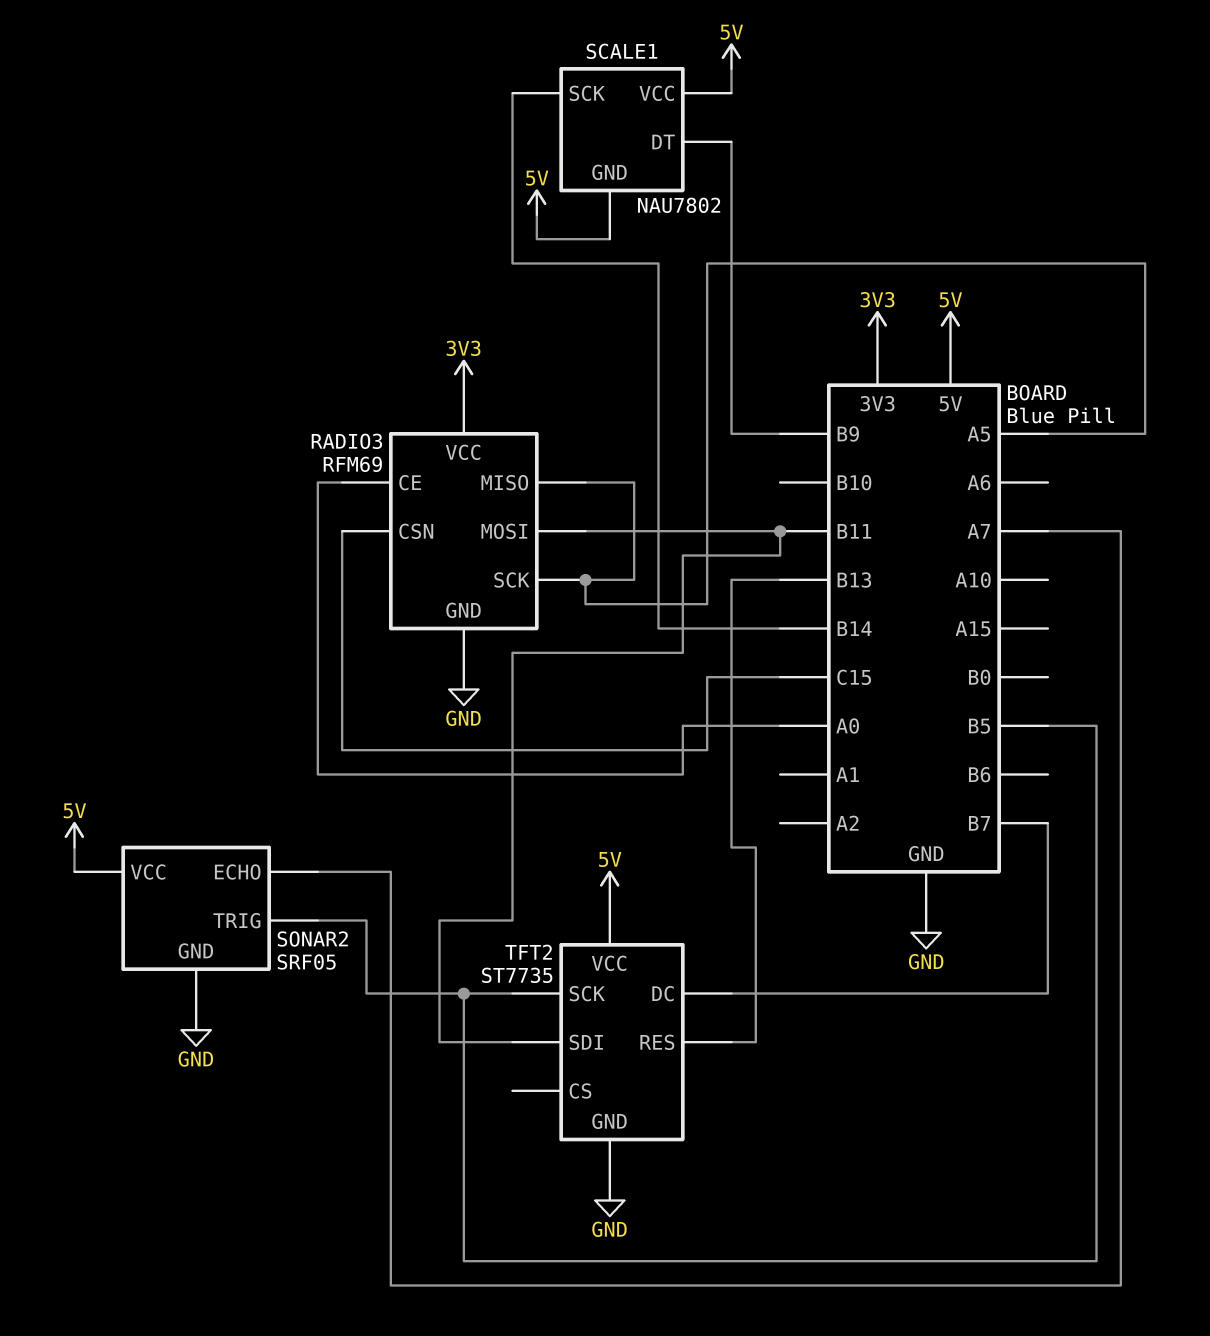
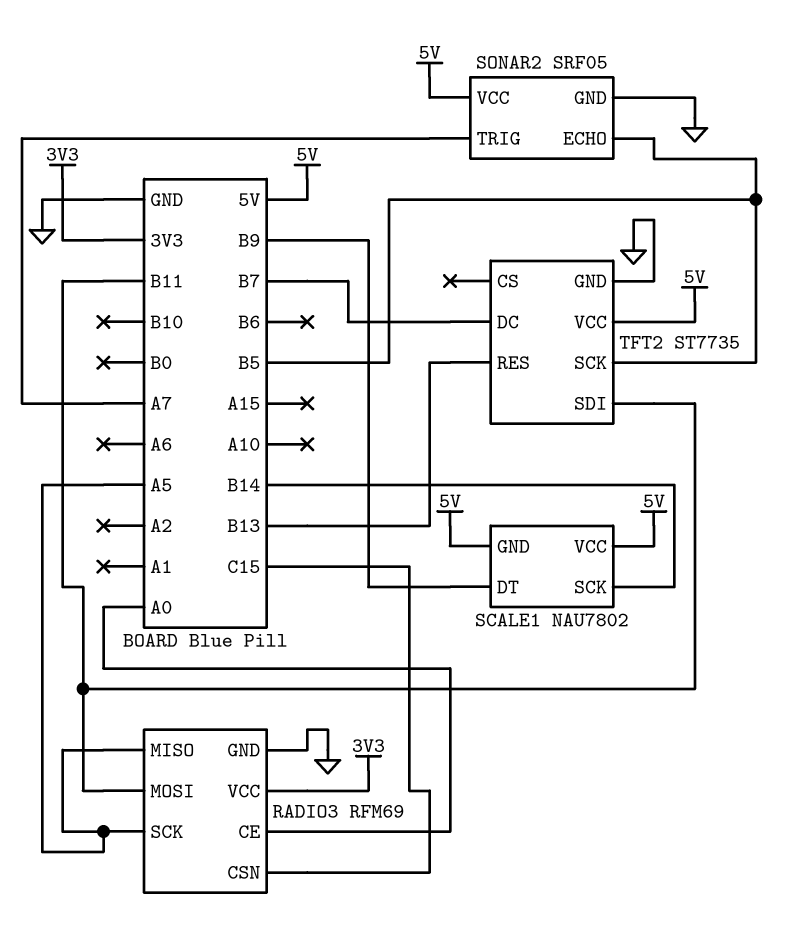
SONAR2 pin ECHO: A7 -> B5
SONAR2 pin TRIG: B5 -> A7

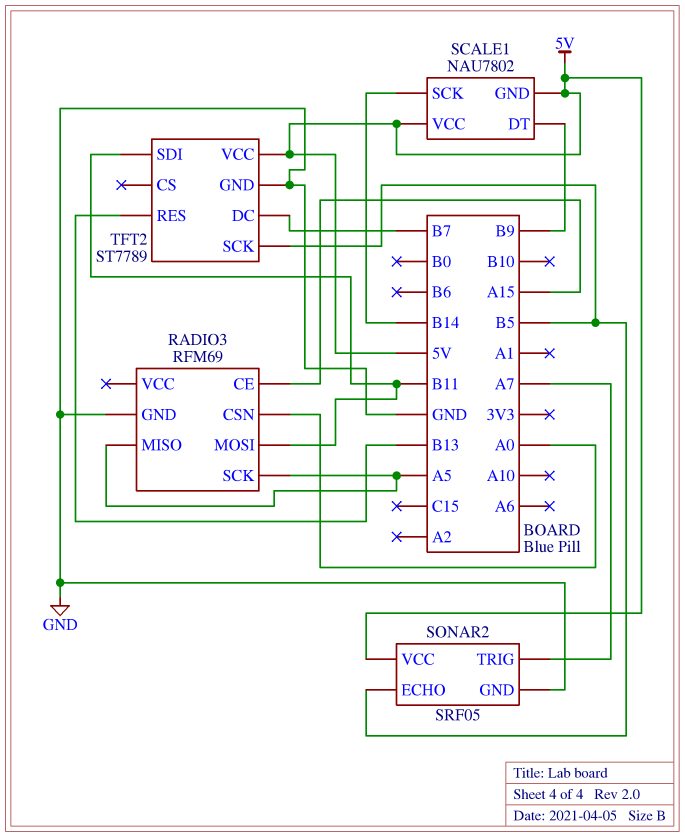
RADIO3 pin CE: A0 -> A15
RADIO3 pin CSN: C15 -> A0
RADIO3 pin VCC: 3V3 -> none
TFT2: ST7735 -> ST7789

